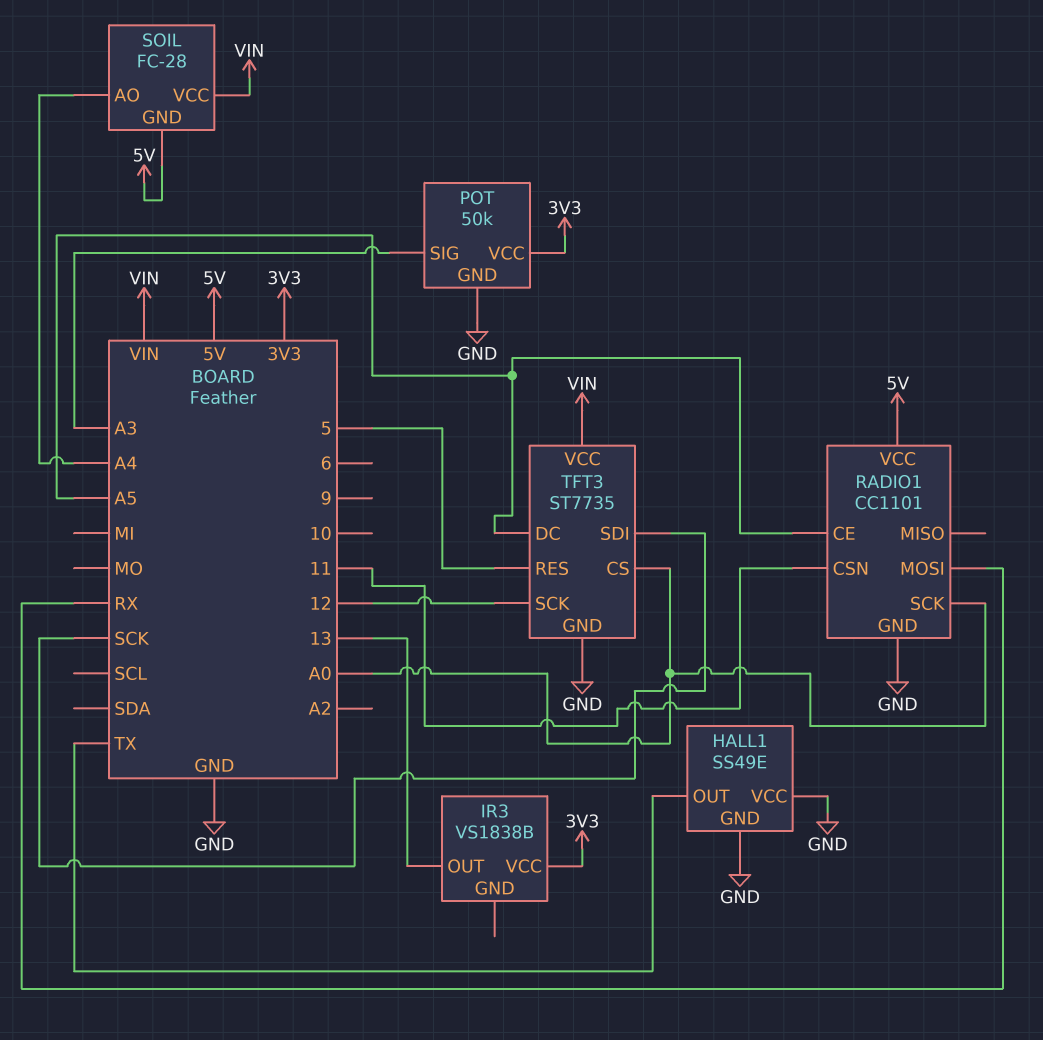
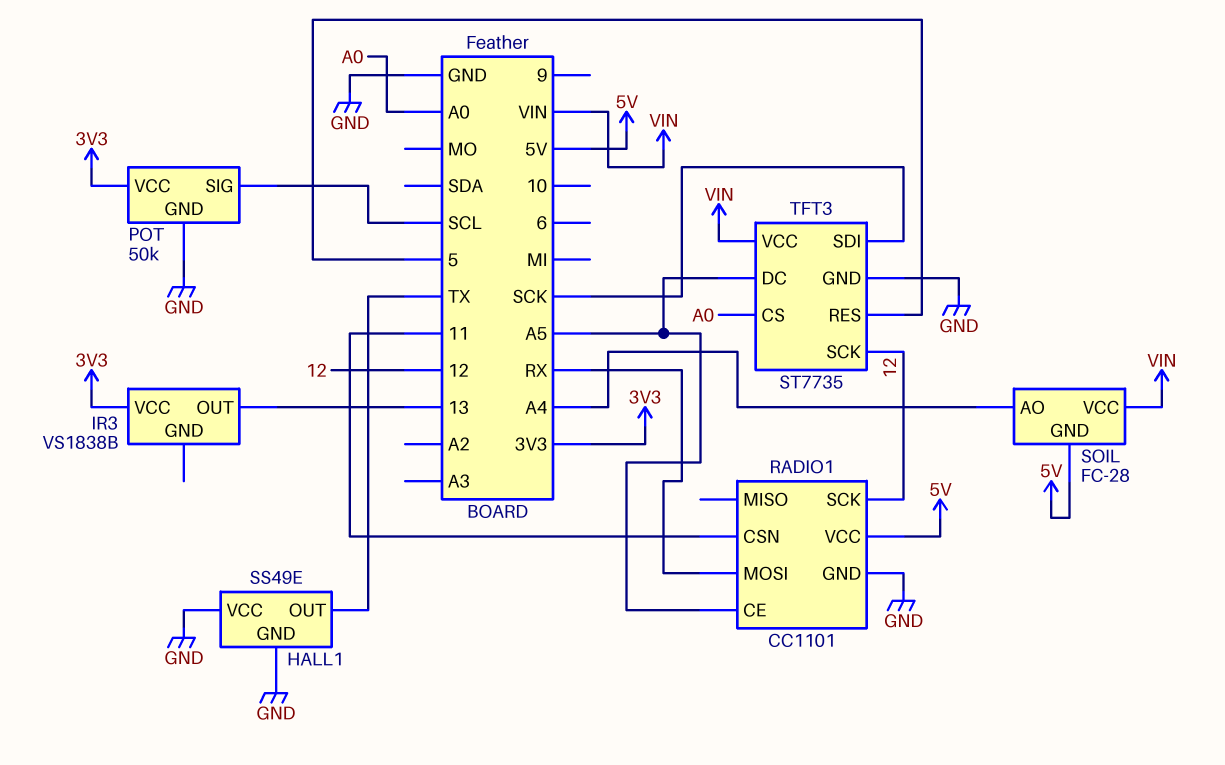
POT pin SIG: A3 -> SCL
RADIO1 pin SCK: A0 -> 12

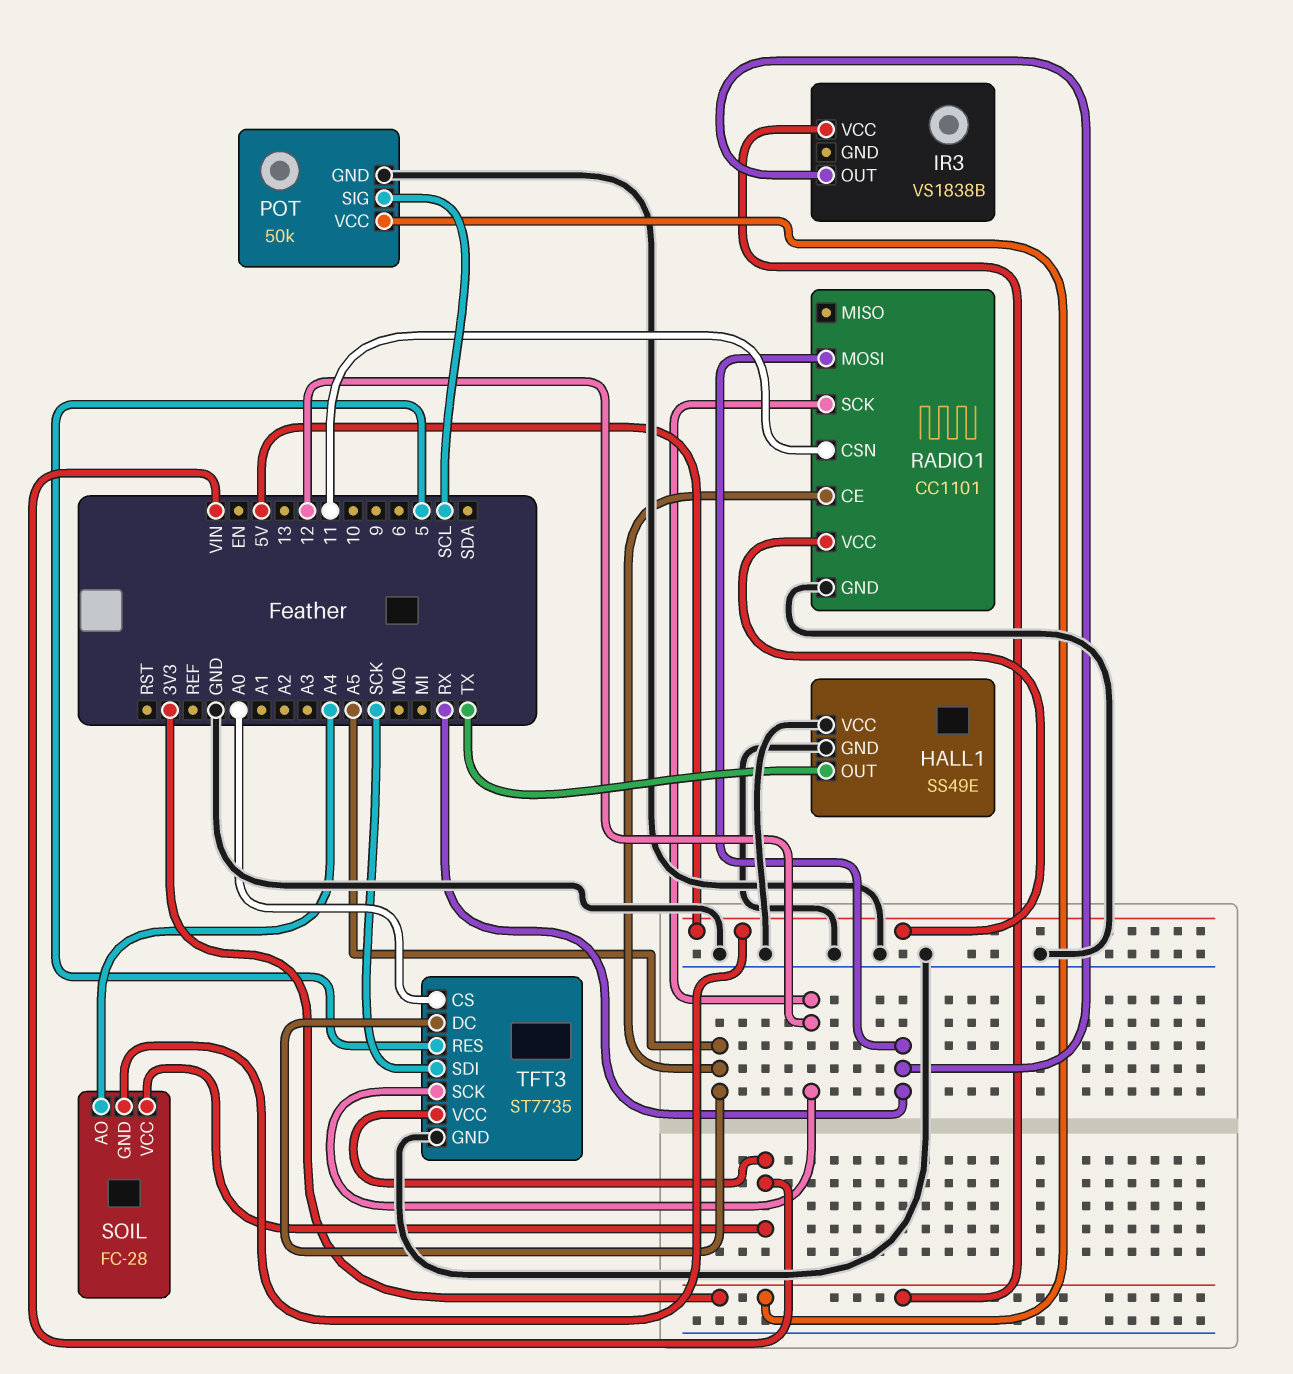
IR3 pin OUT: 13 -> RX

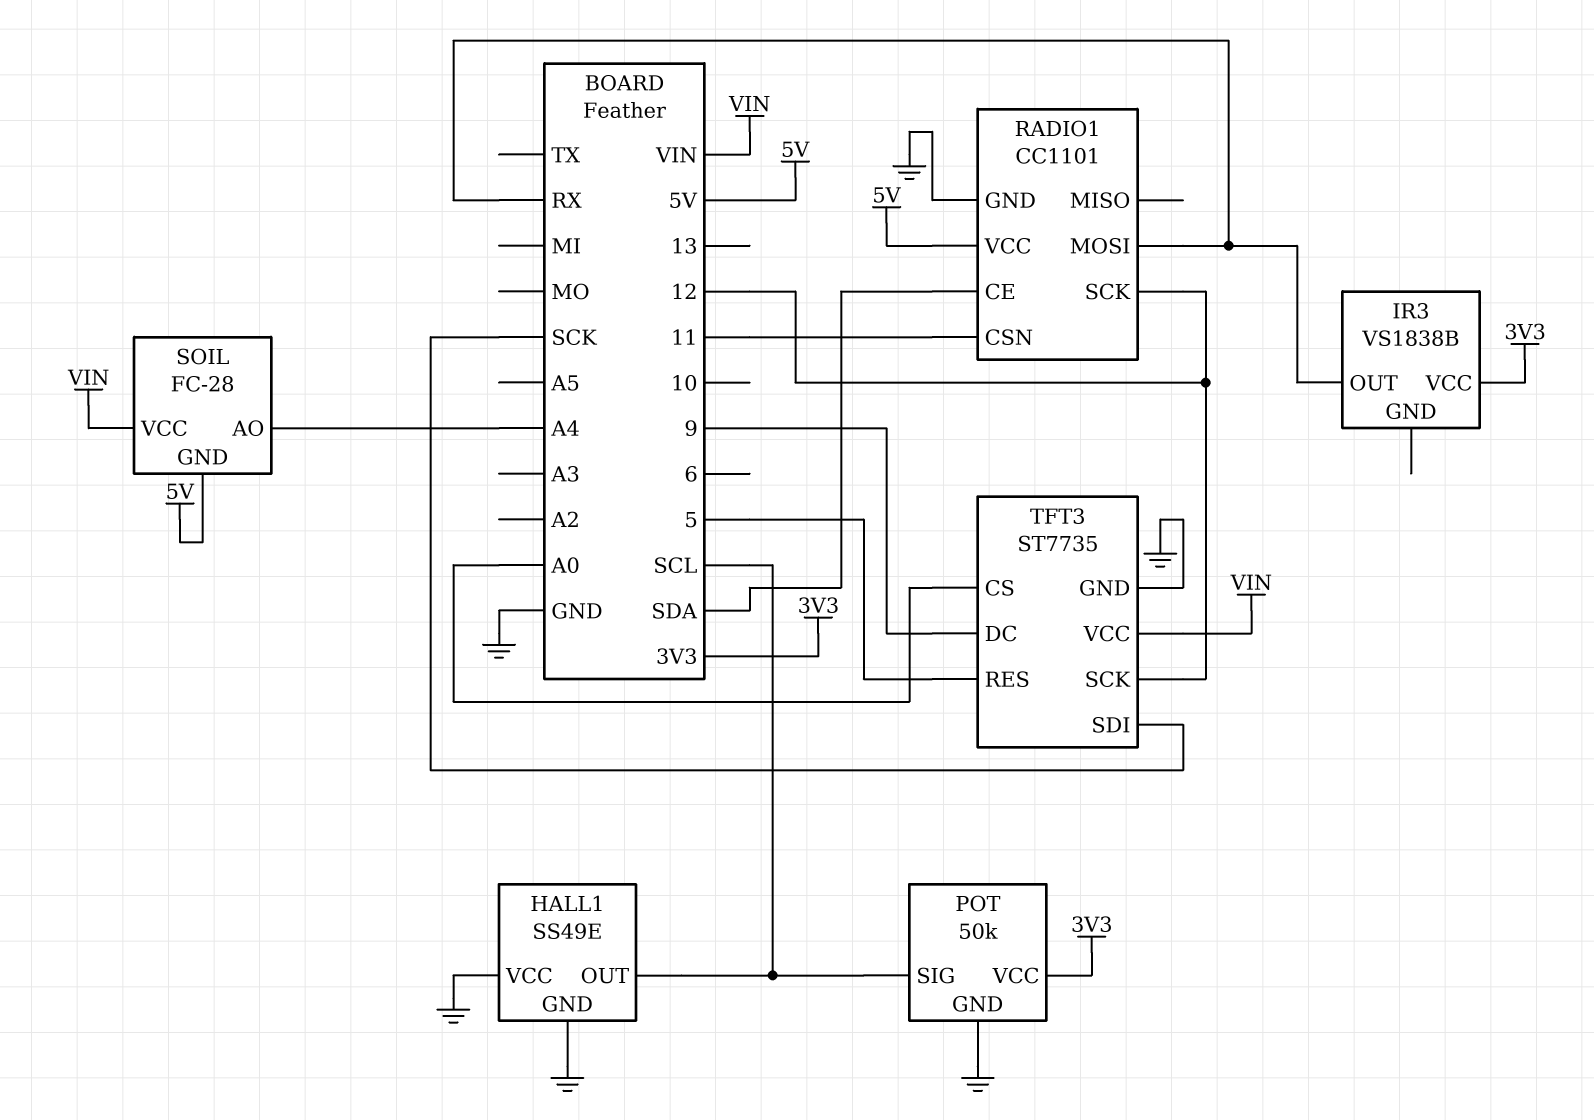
HALL1 pin OUT: TX -> SCL
RADIO1 pin CE: A5 -> SDA
TFT3 pin DC: A5 -> 9

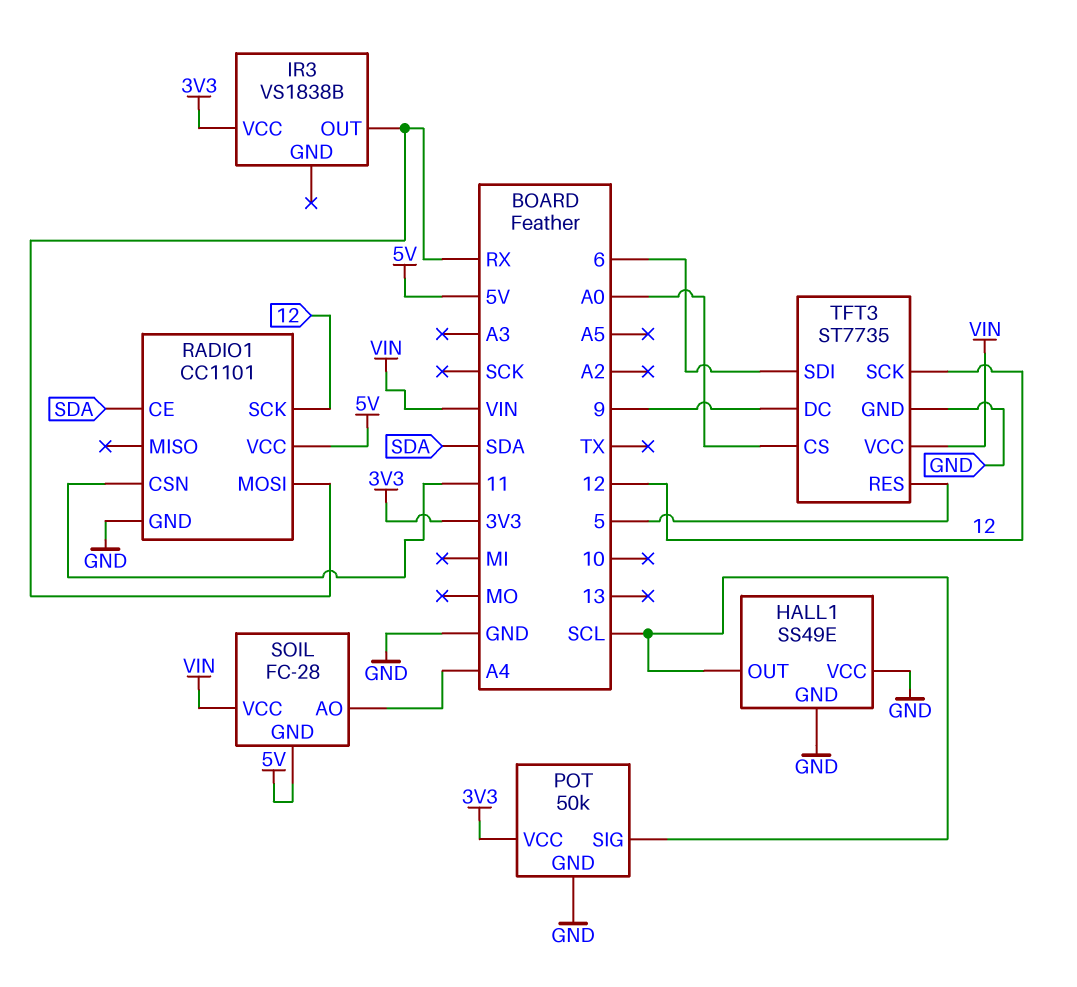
TFT3 pin SDI: SCK -> 6

